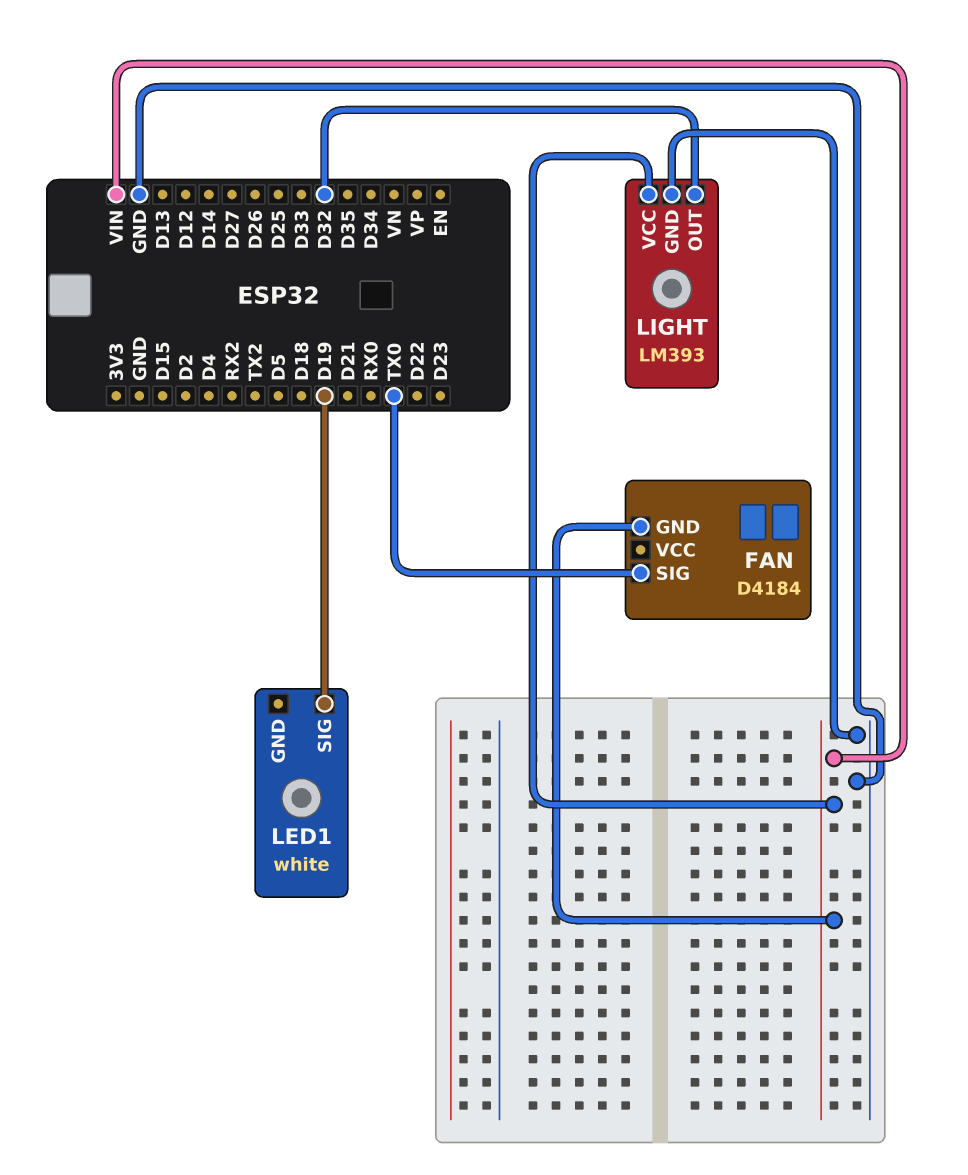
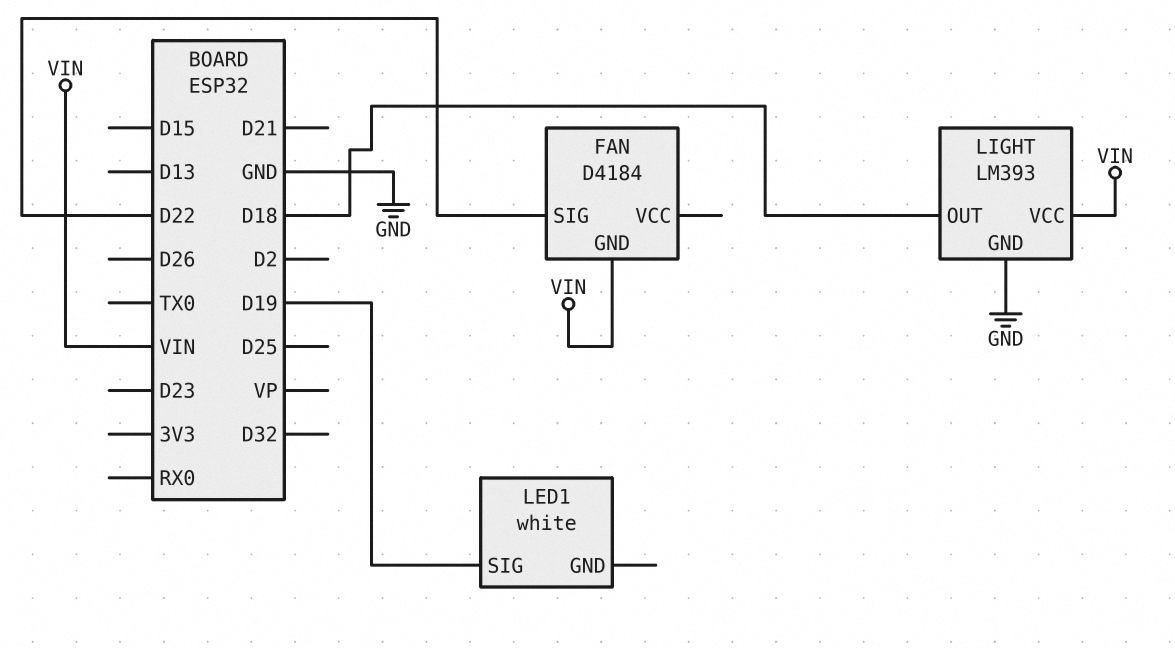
FAN pin SIG: TX0 -> D22
LIGHT pin OUT: D32 -> D18

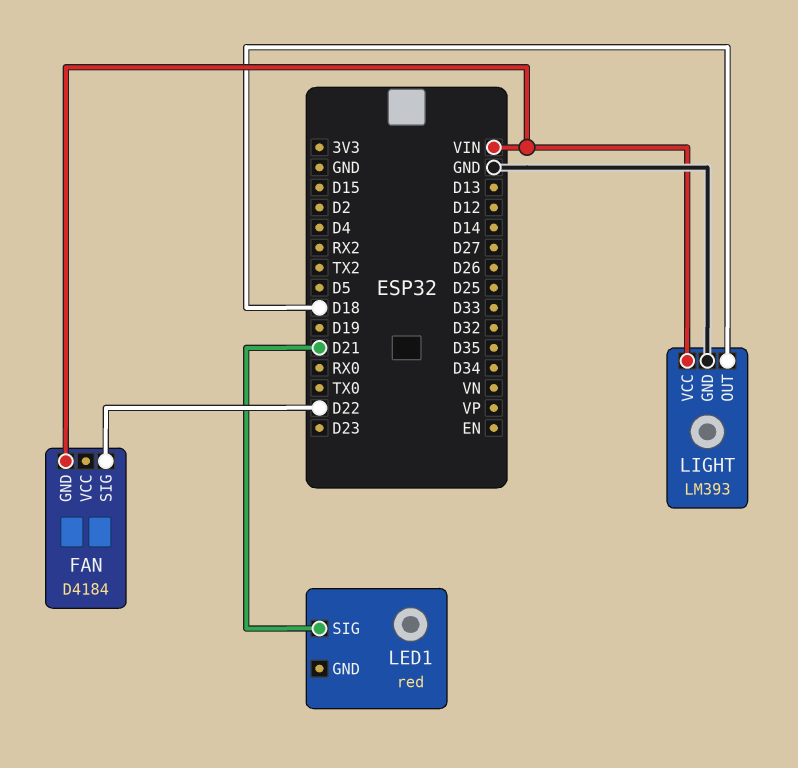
LED1: white -> red
LED1 pin SIG: D19 -> D21

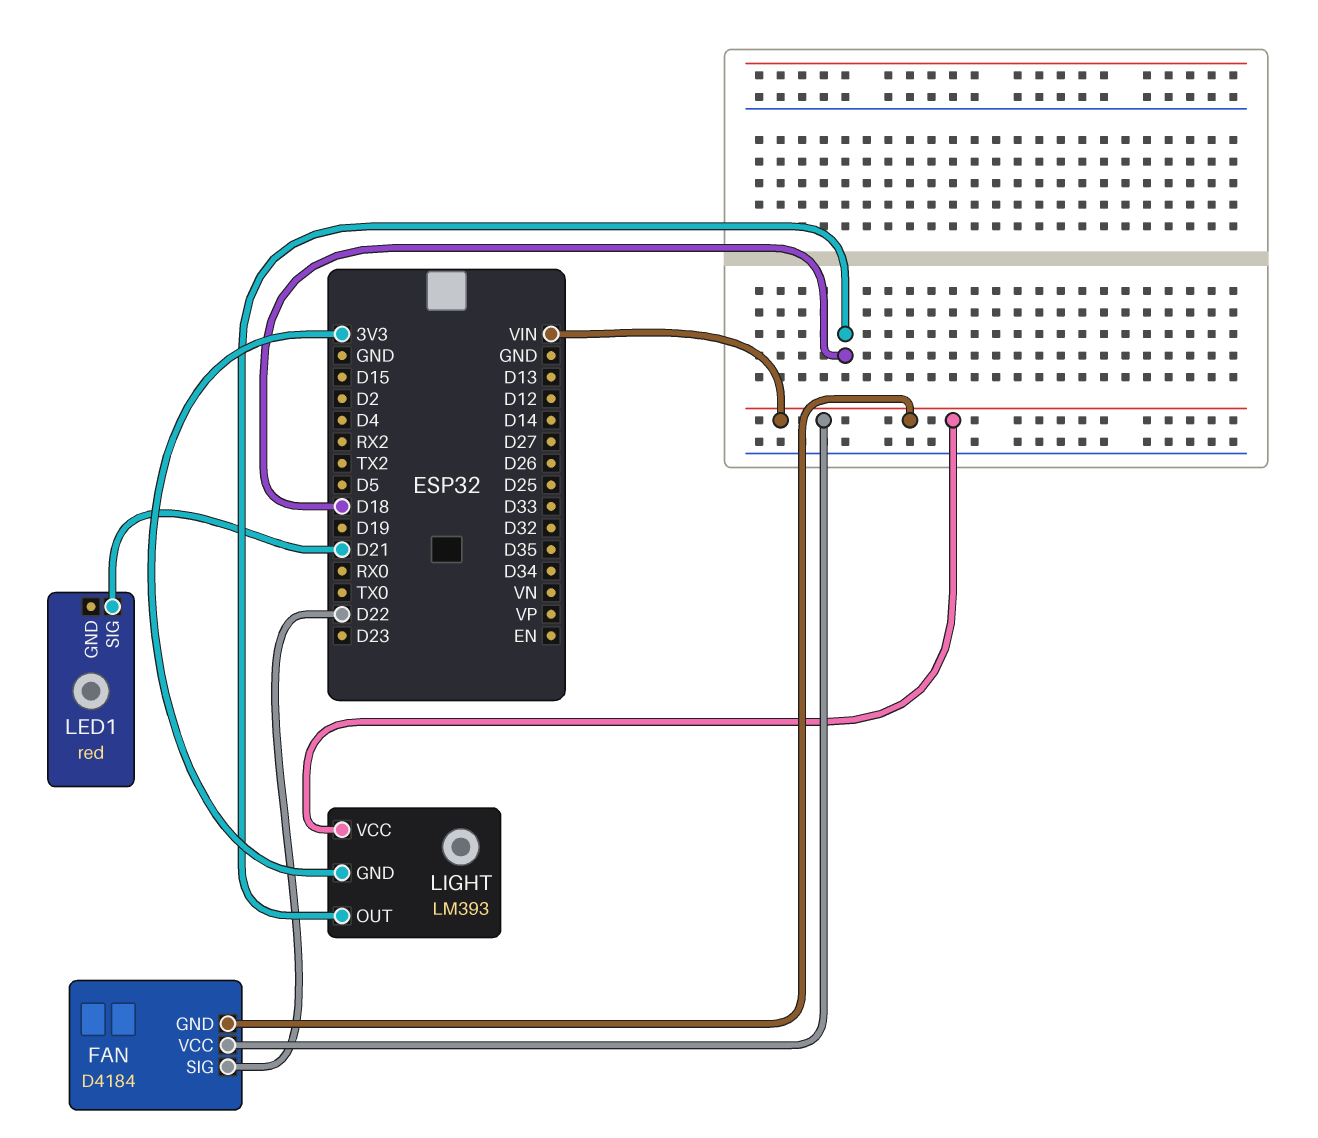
FAN pin VCC: none -> VIN
LIGHT pin GND: GND -> 3V3

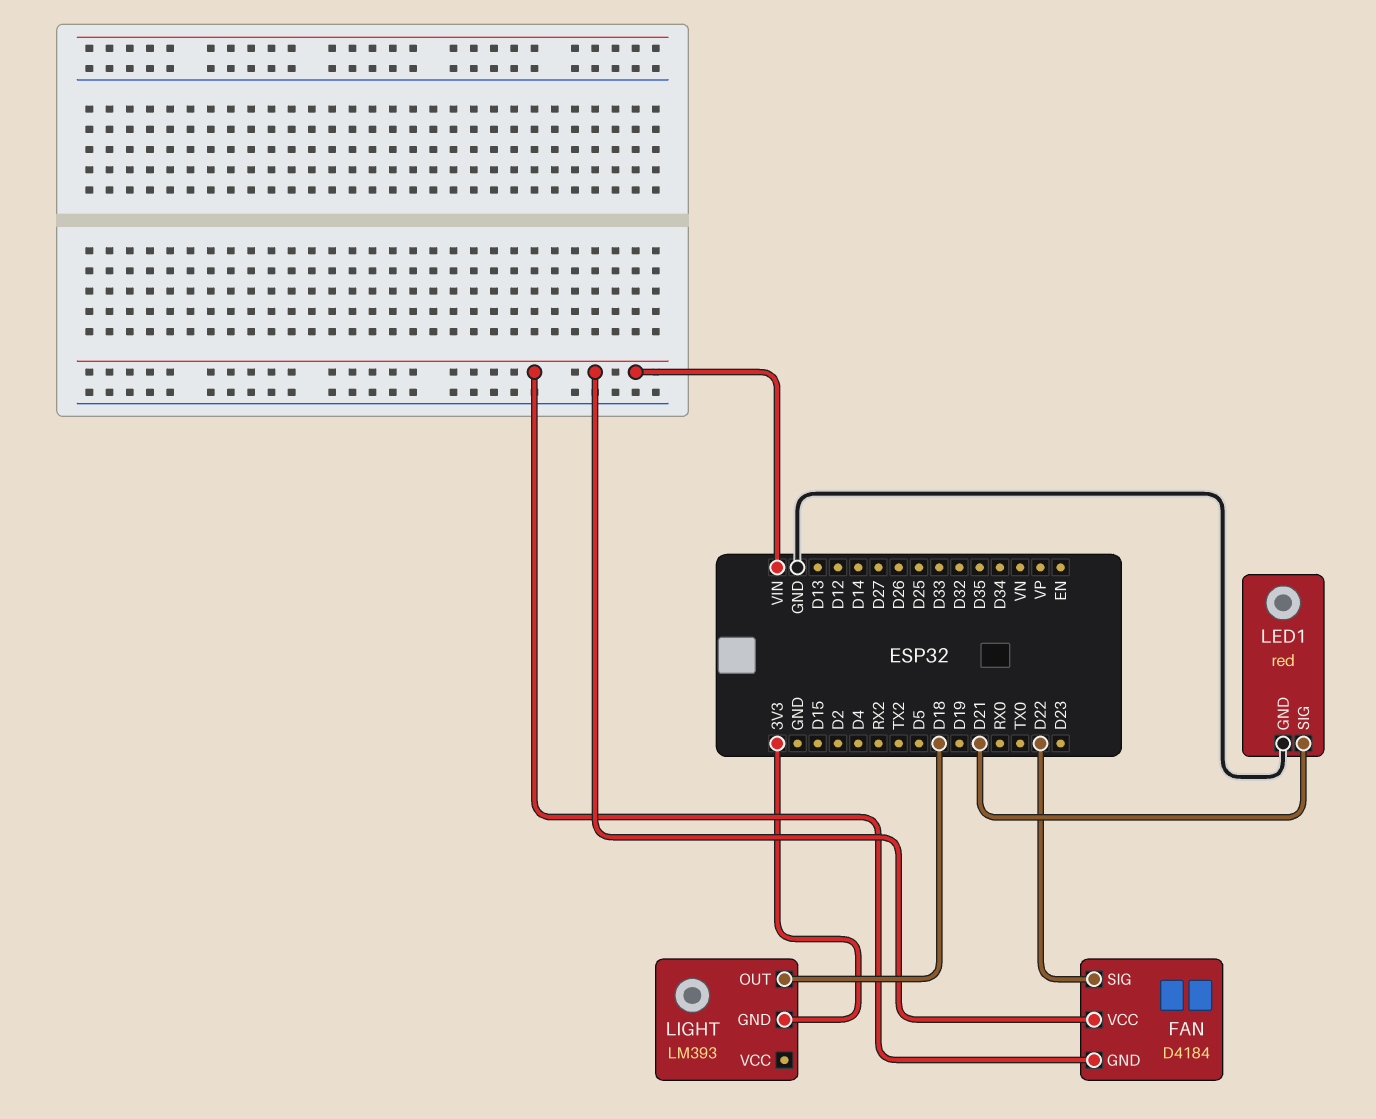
LED1 pin GND: none -> GND
LIGHT pin VCC: VIN -> none

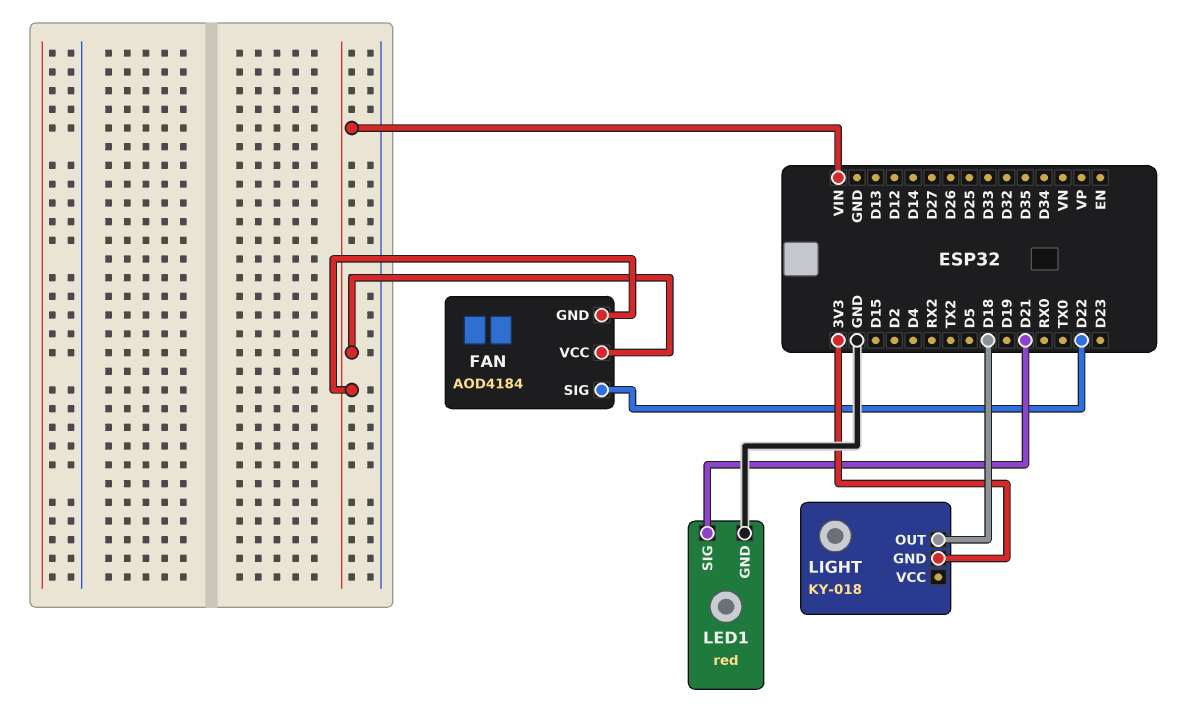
FAN: D4184 -> AOD4184
LIGHT: LM393 -> KY-018

